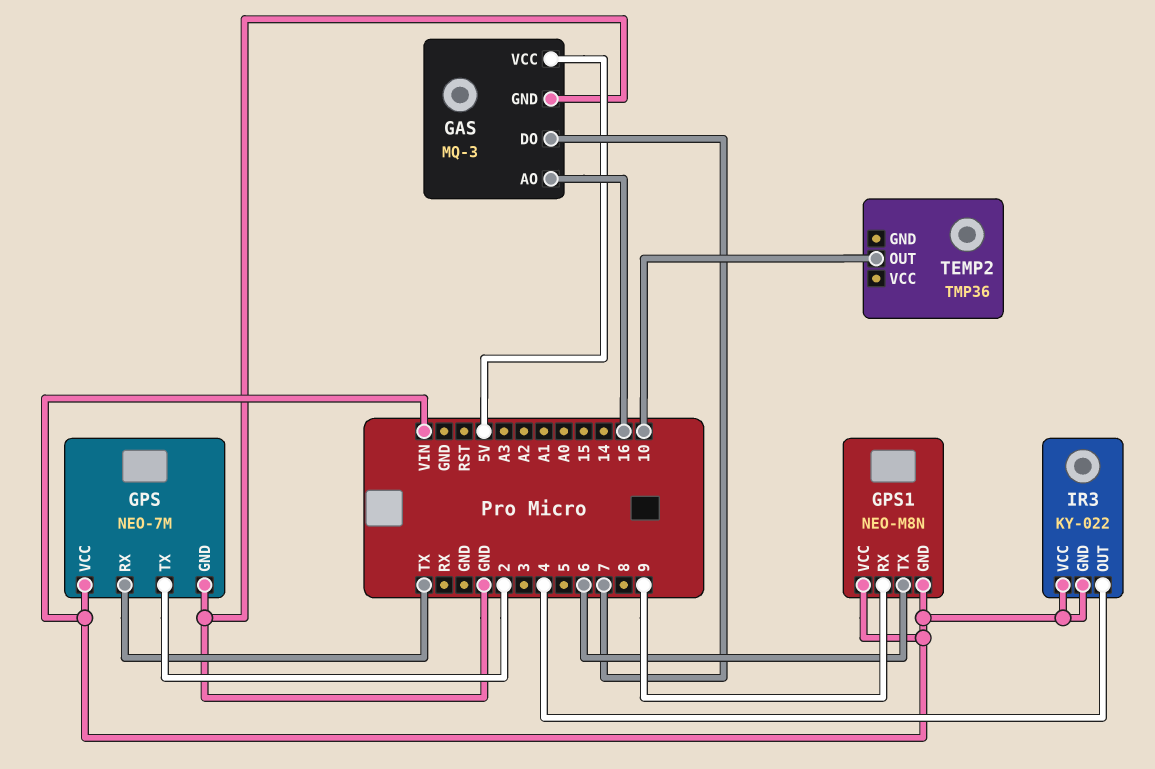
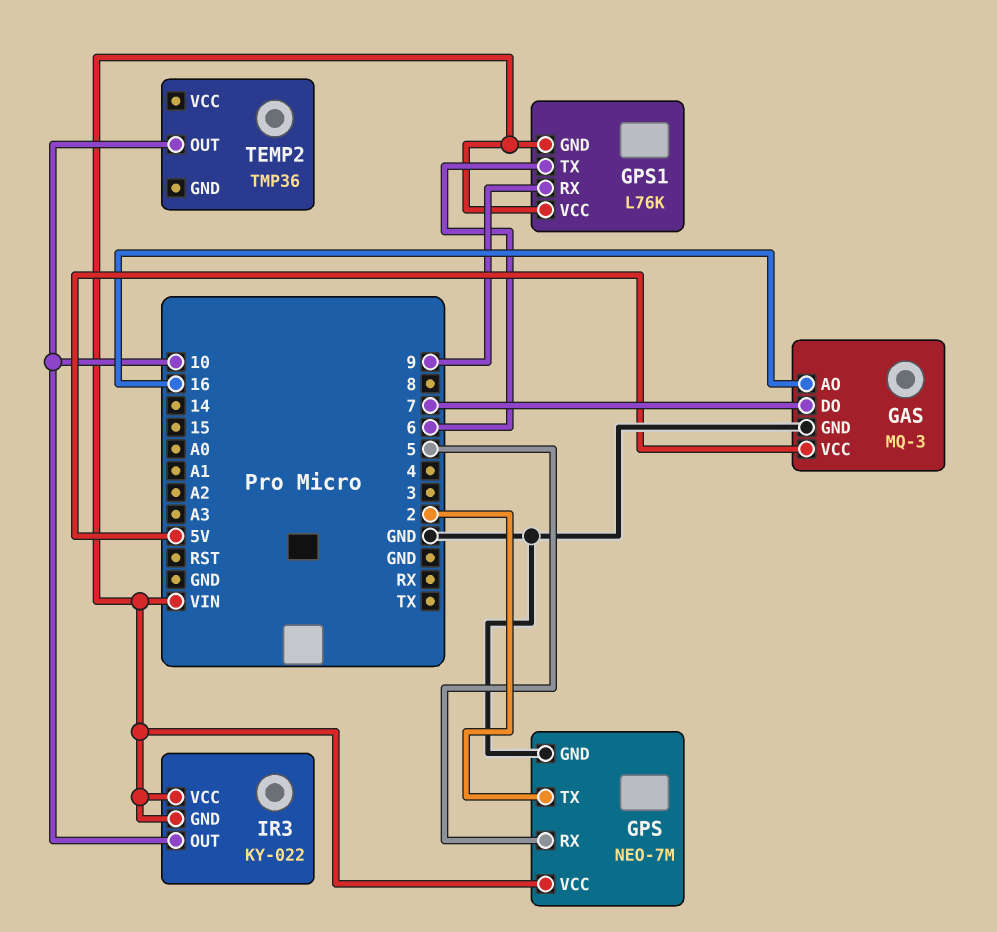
GPS pin RX: TX -> 5
GPS1: NEO-M8N -> L76K
IR3 pin OUT: 4 -> 10

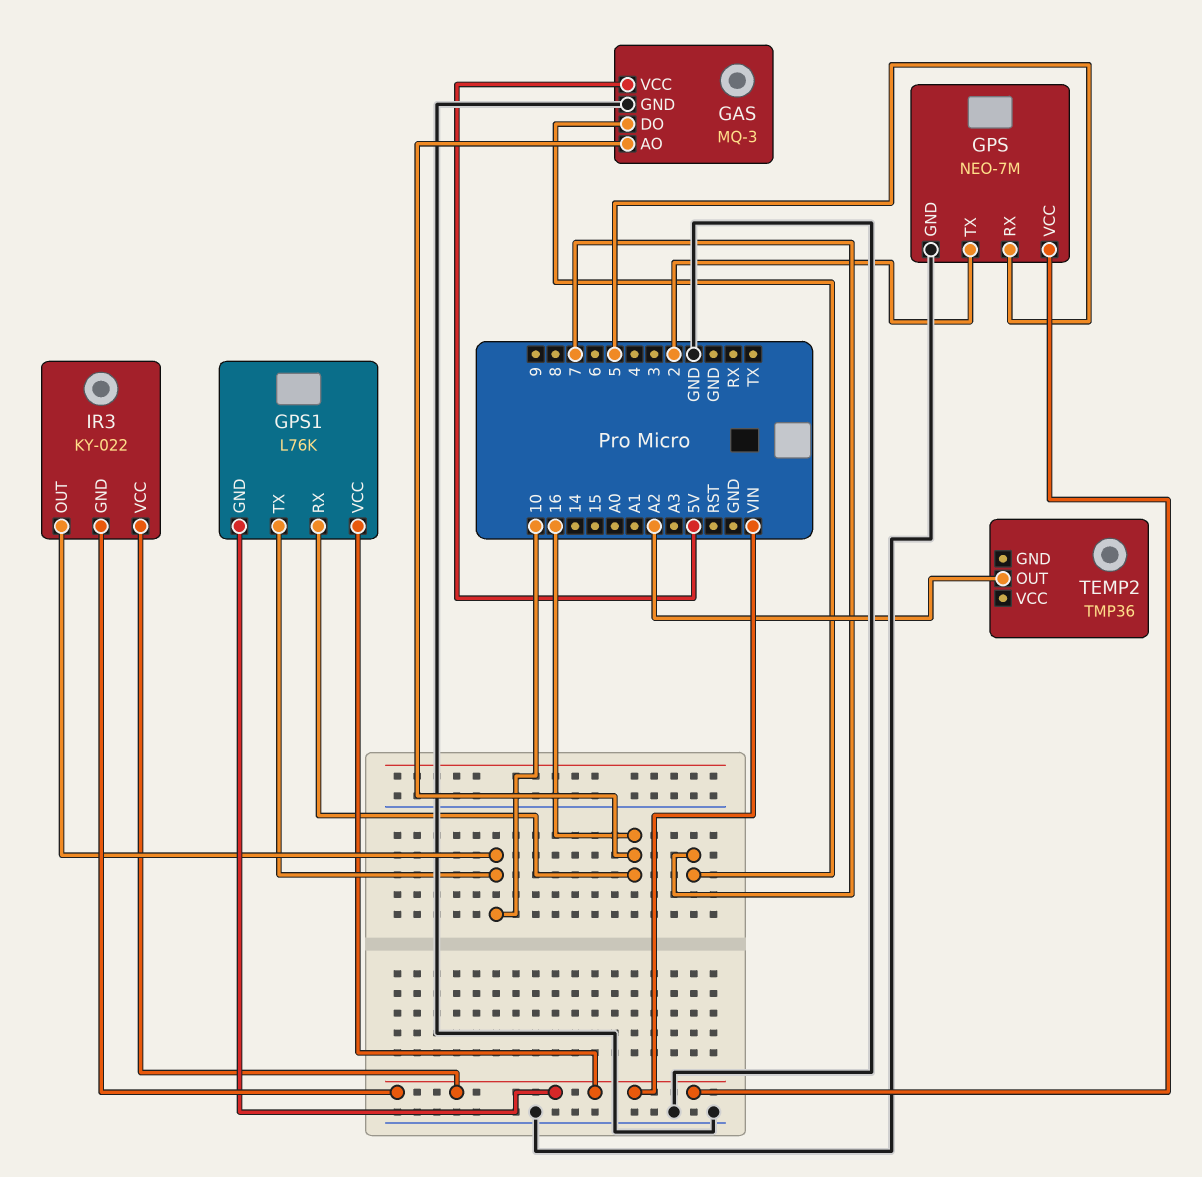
GPS1 pin RX: 9 -> 16
GPS1 pin TX: 6 -> 10
TEMP2 pin OUT: 10 -> A2

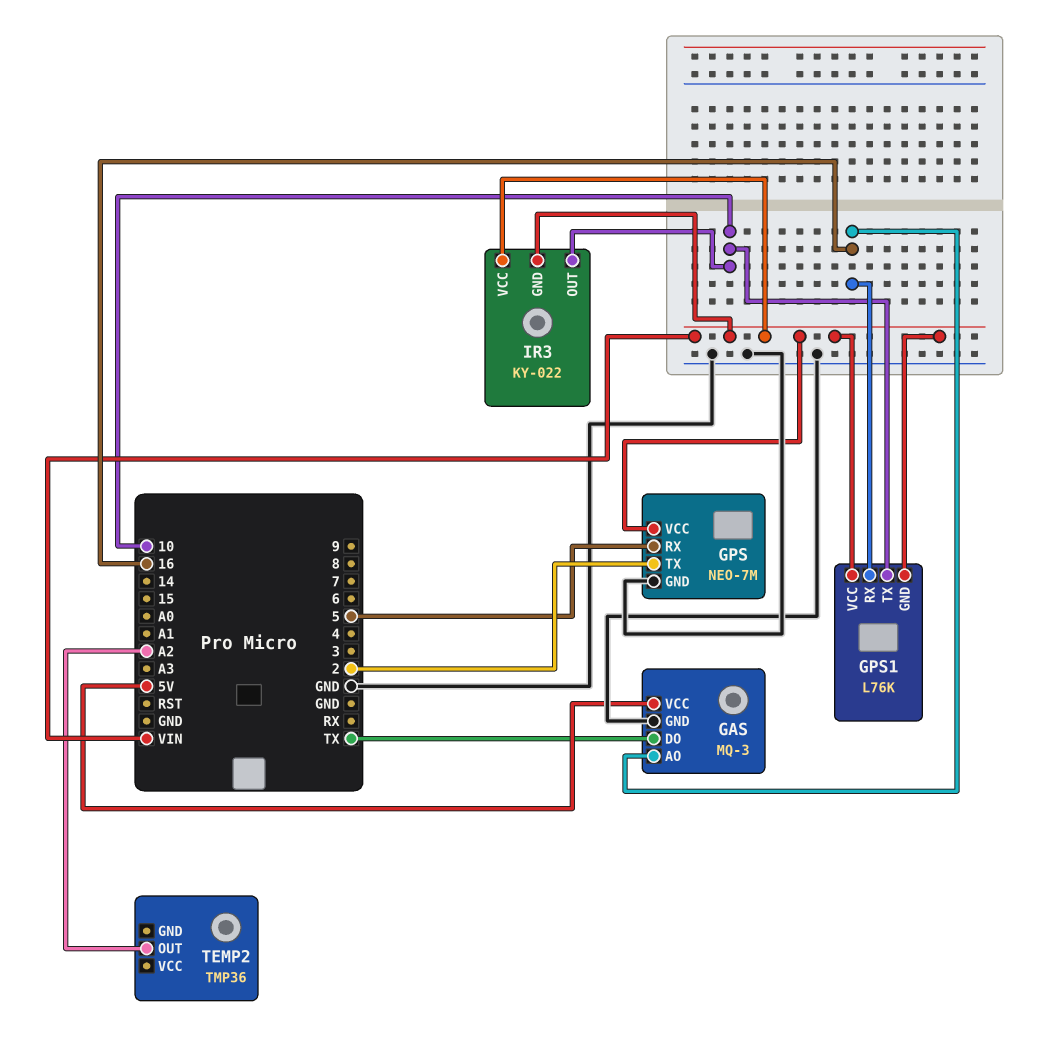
GAS pin DO: 7 -> TX

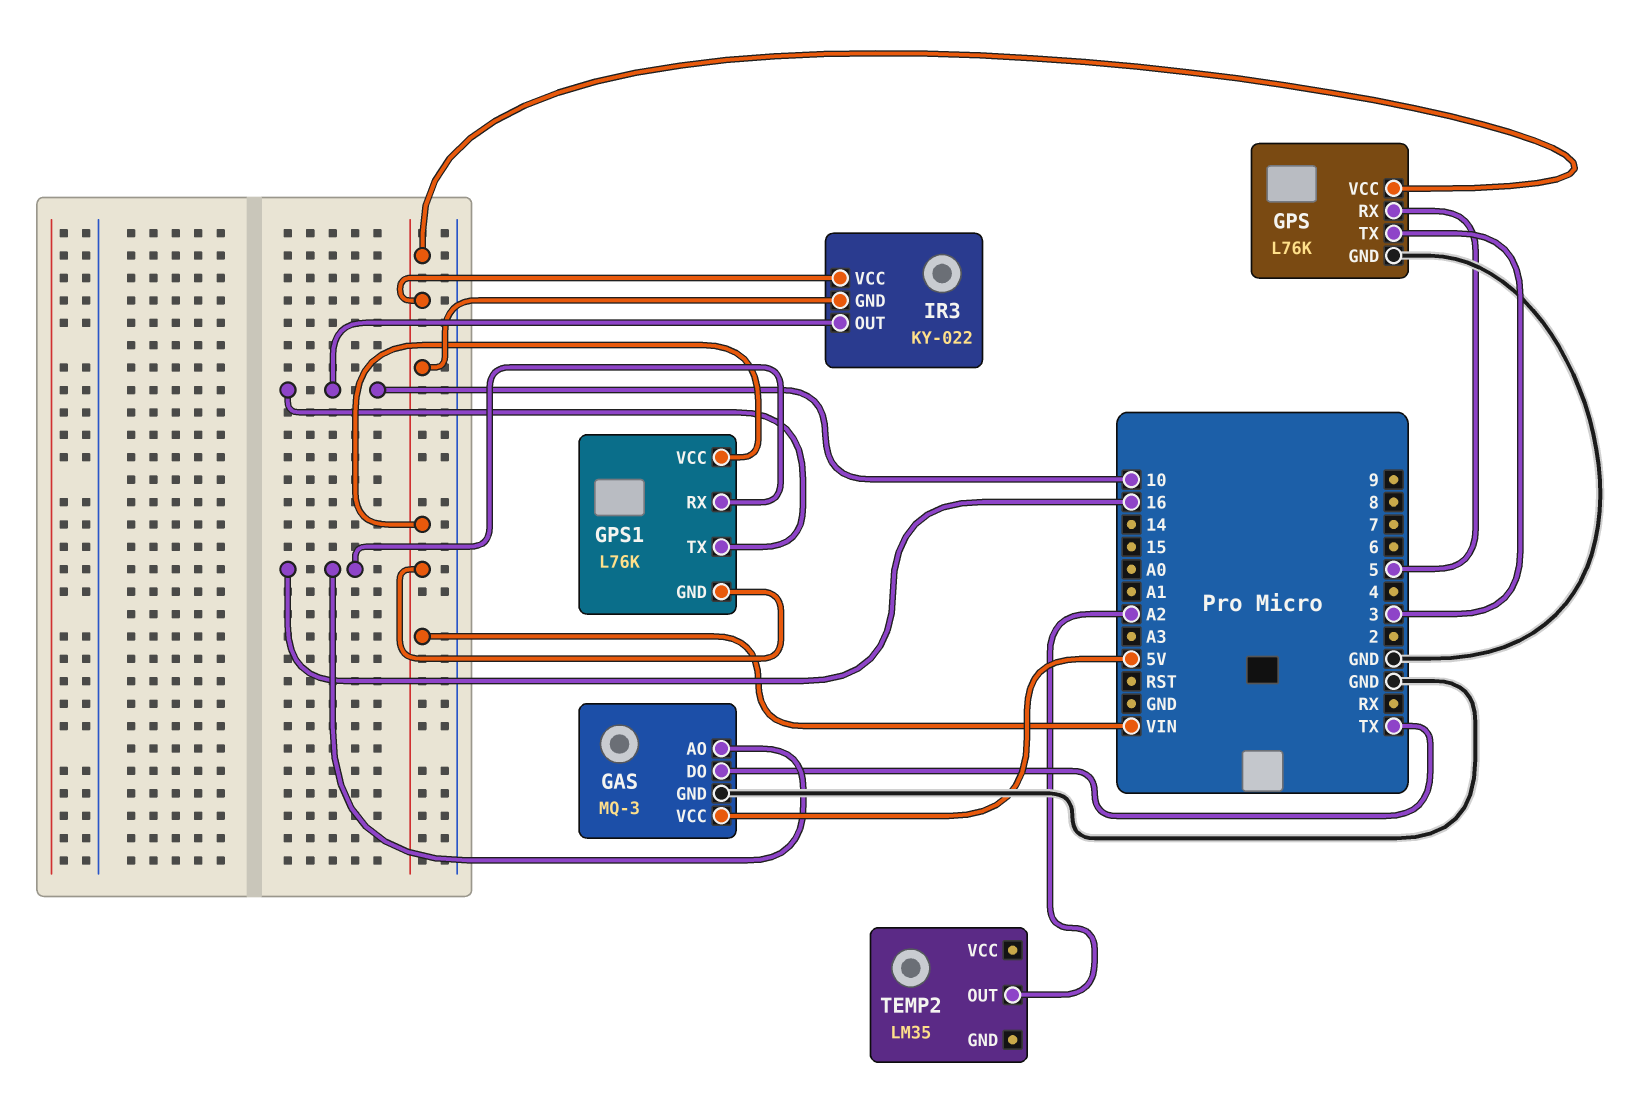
GPS: NEO-7M -> L76K
GPS pin TX: 2 -> 3
TEMP2: TMP36 -> LM35

